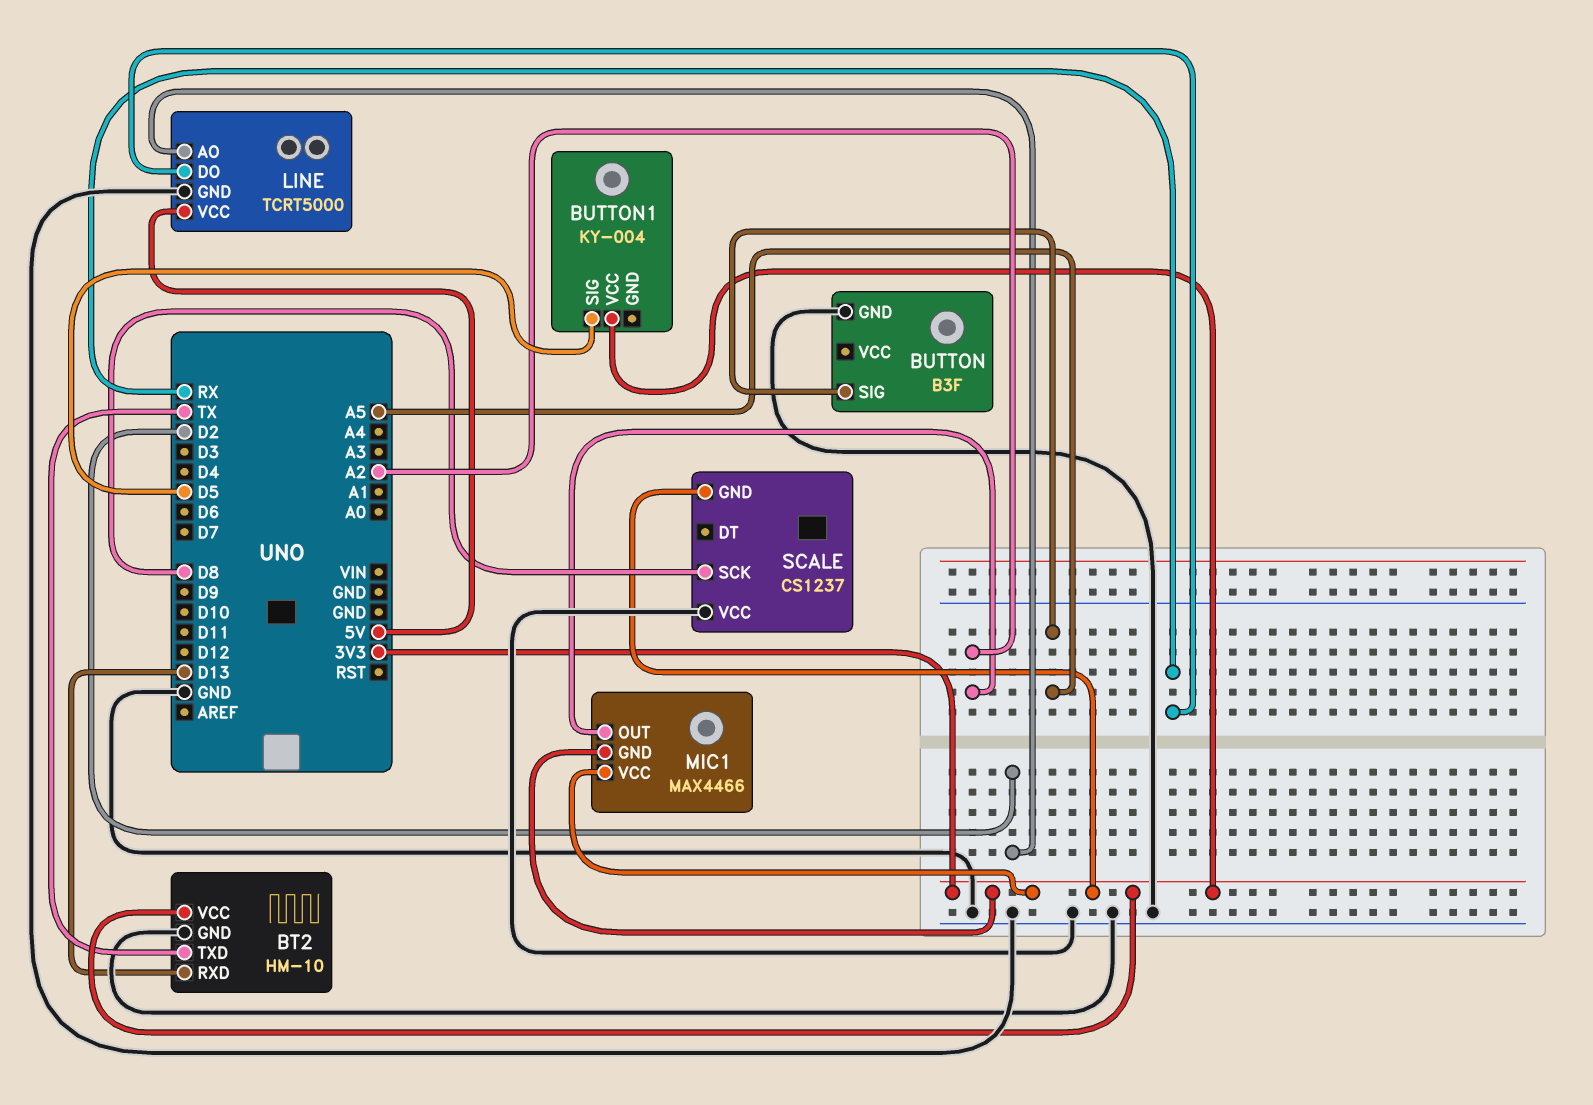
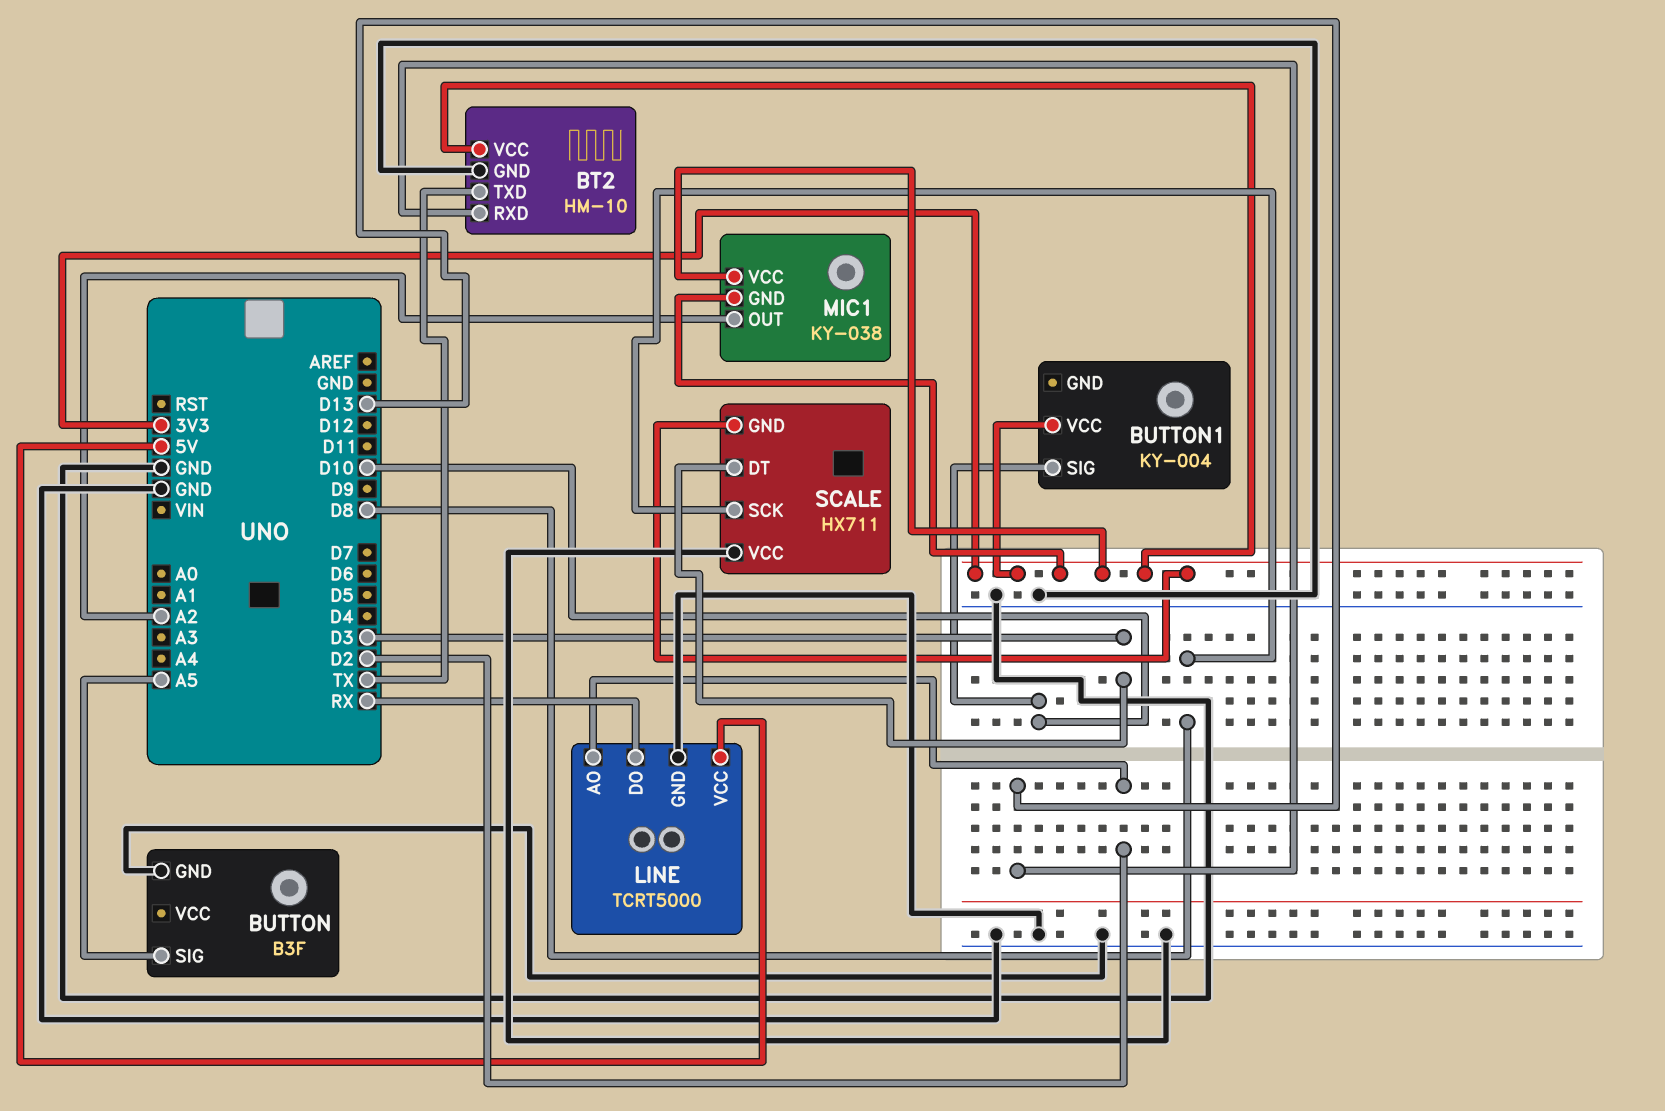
BUTTON1 pin SIG: D5 -> D10
MIC1: MAX4466 -> KY-038
SCALE: CS1237 -> HX711
SCALE pin DT: none -> D3

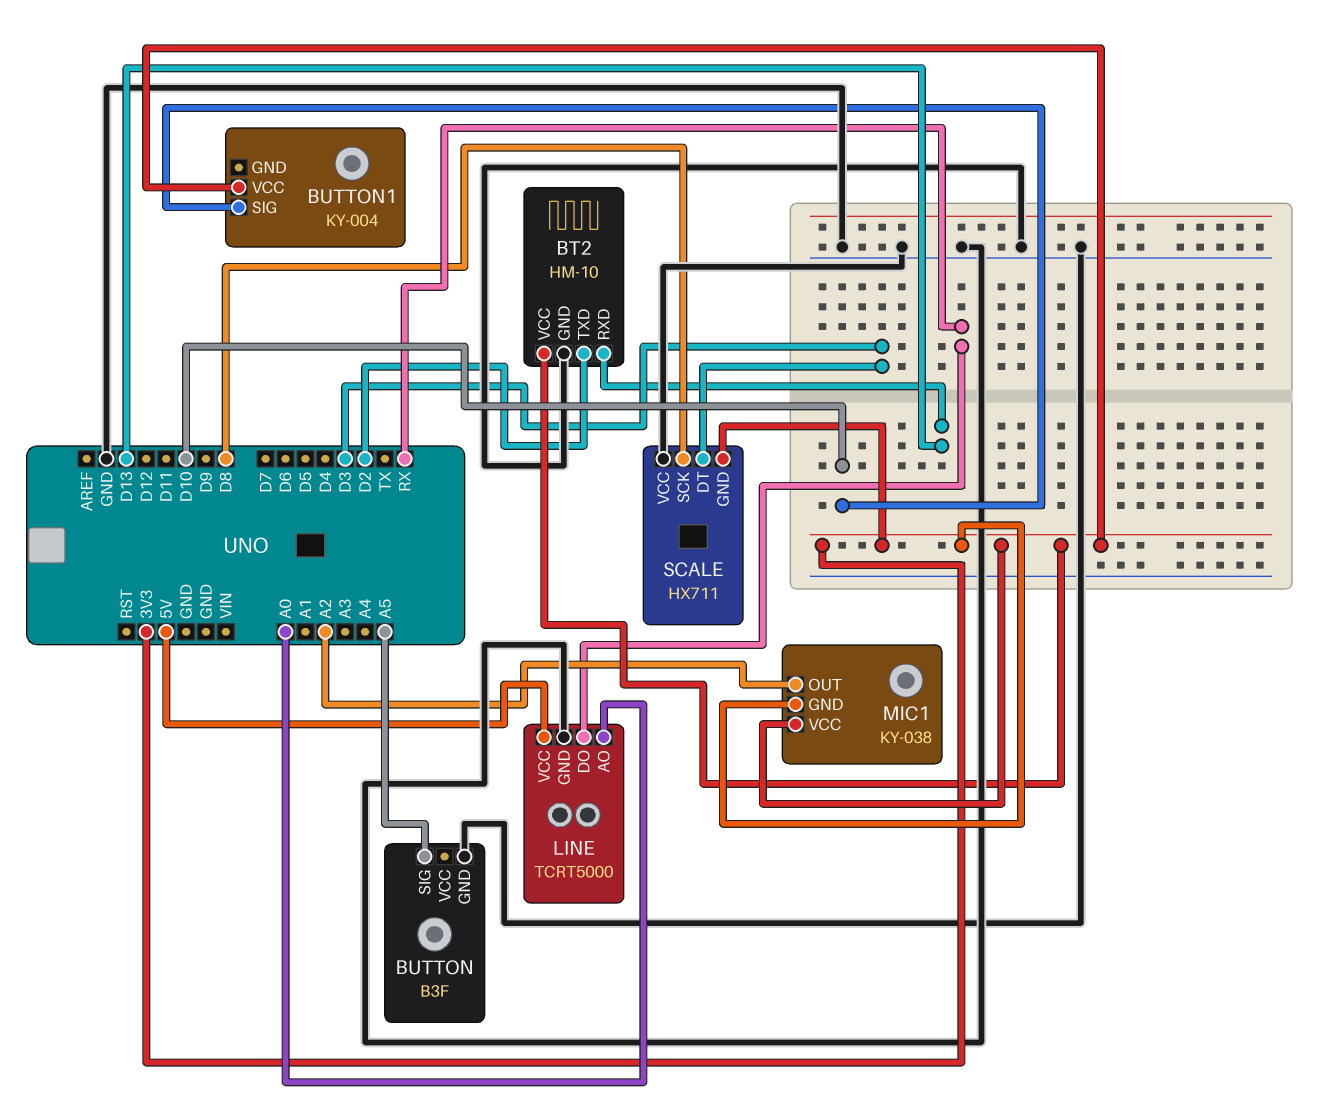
BT2 pin TXD: TX -> D2
LINE pin AO: D2 -> A0

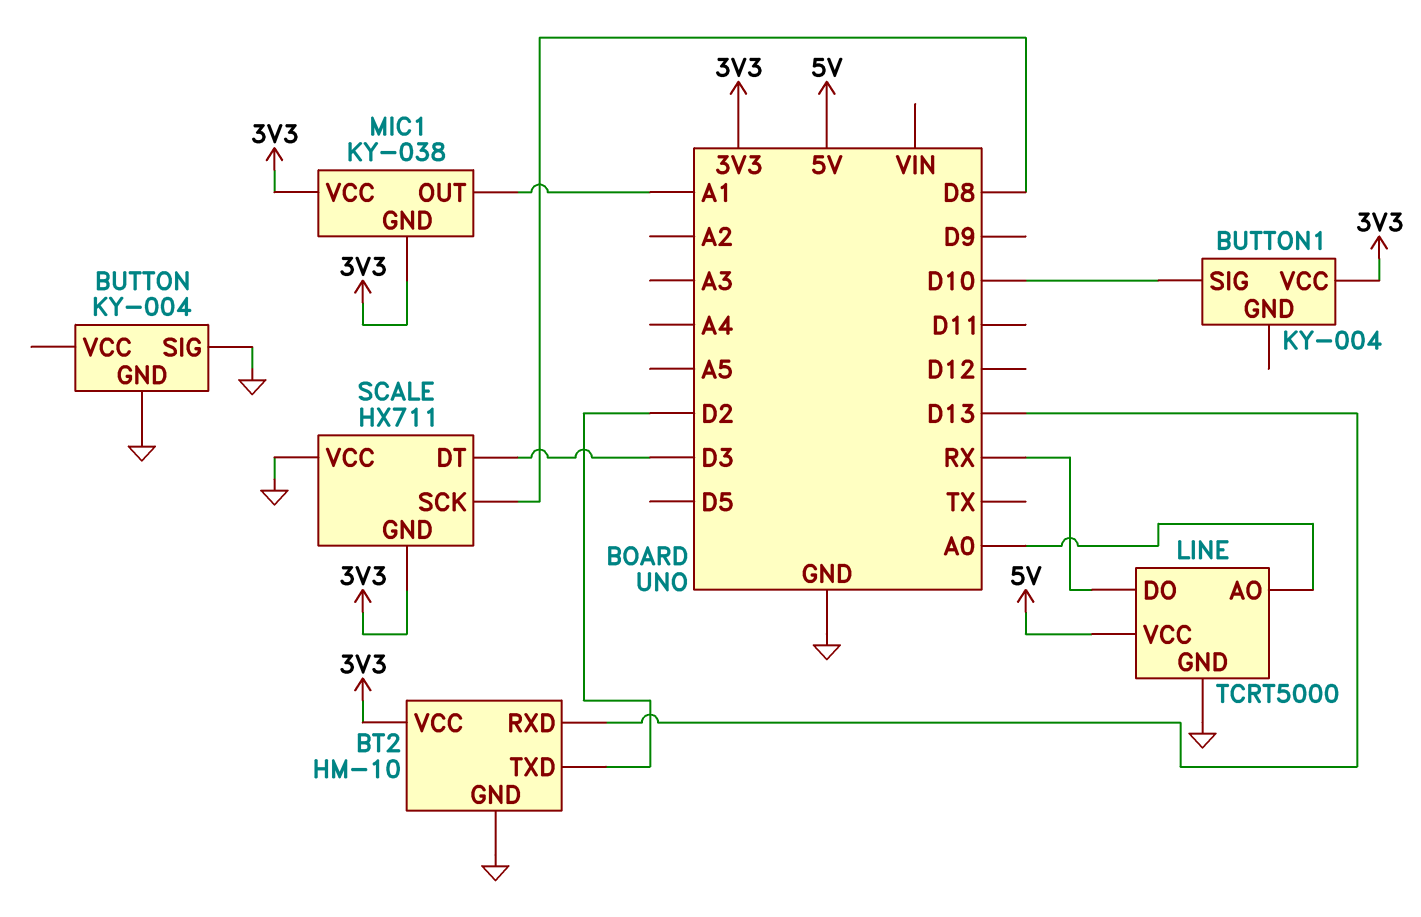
BUTTON: B3F -> KY-004
BUTTON pin SIG: A5 -> GND
MIC1 pin OUT: A2 -> A1

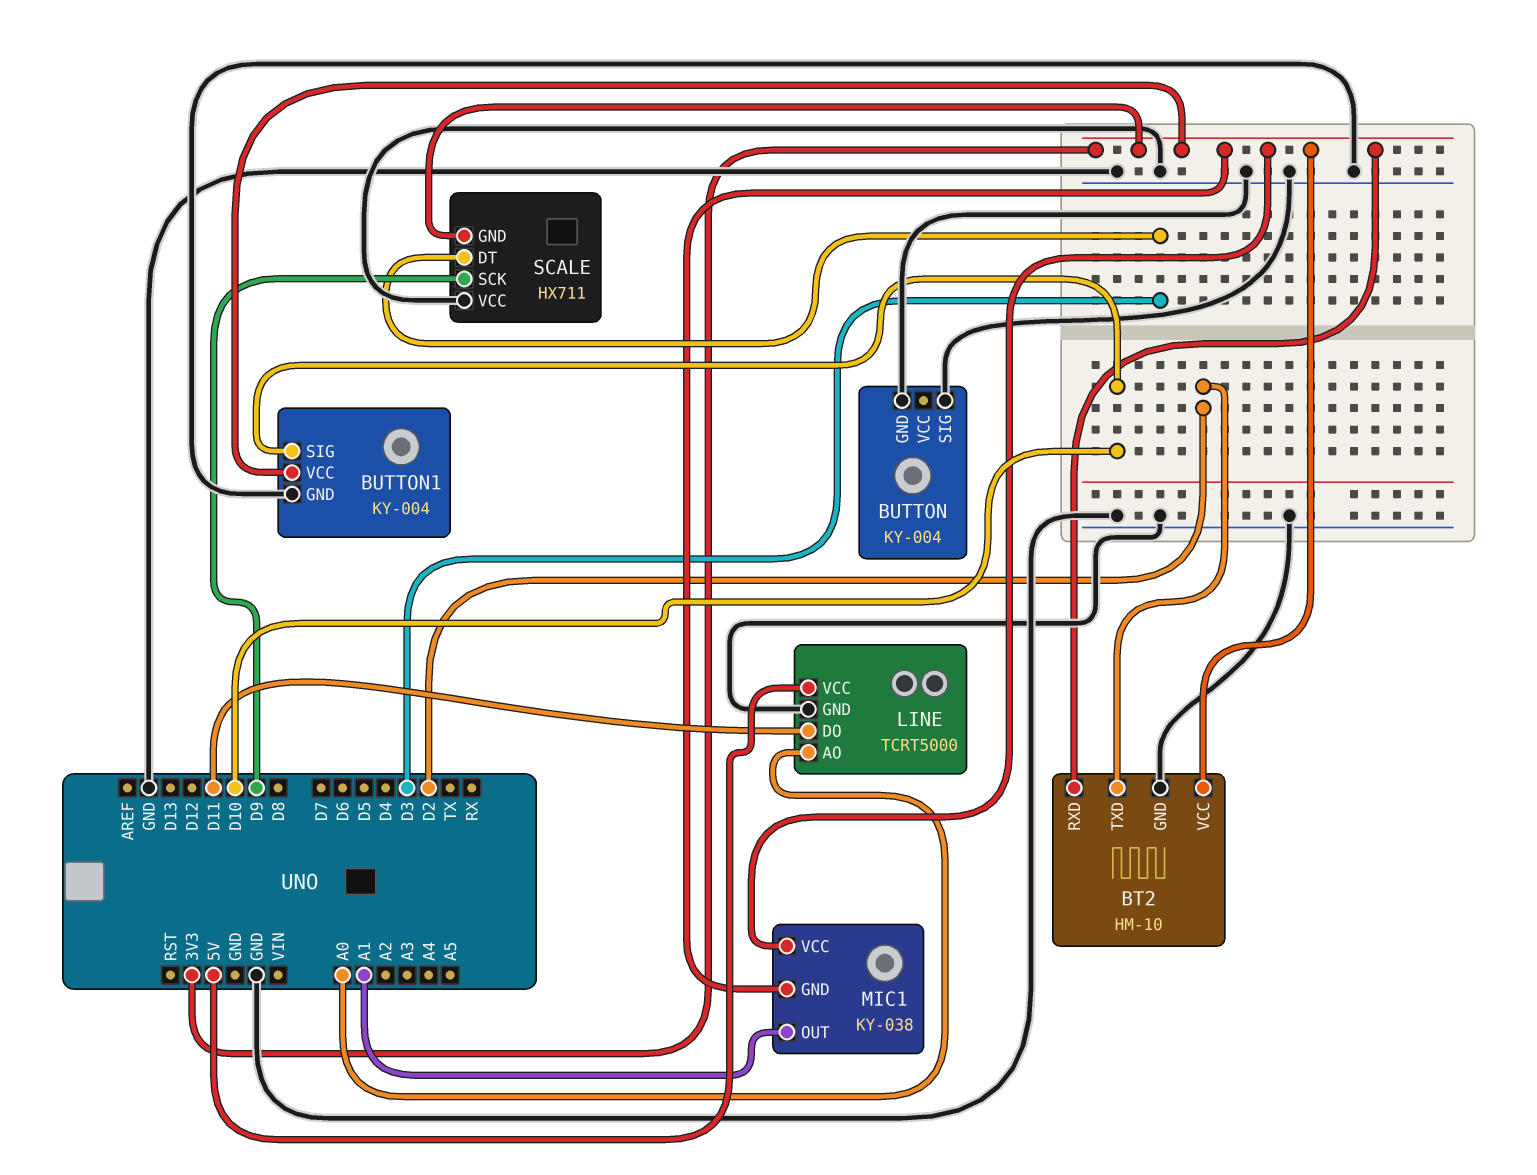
BT2 pin RXD: D13 -> 3V3
BUTTON1 pin GND: none -> GND
LINE pin DO: RX -> D11
SCALE pin SCK: D8 -> D9

